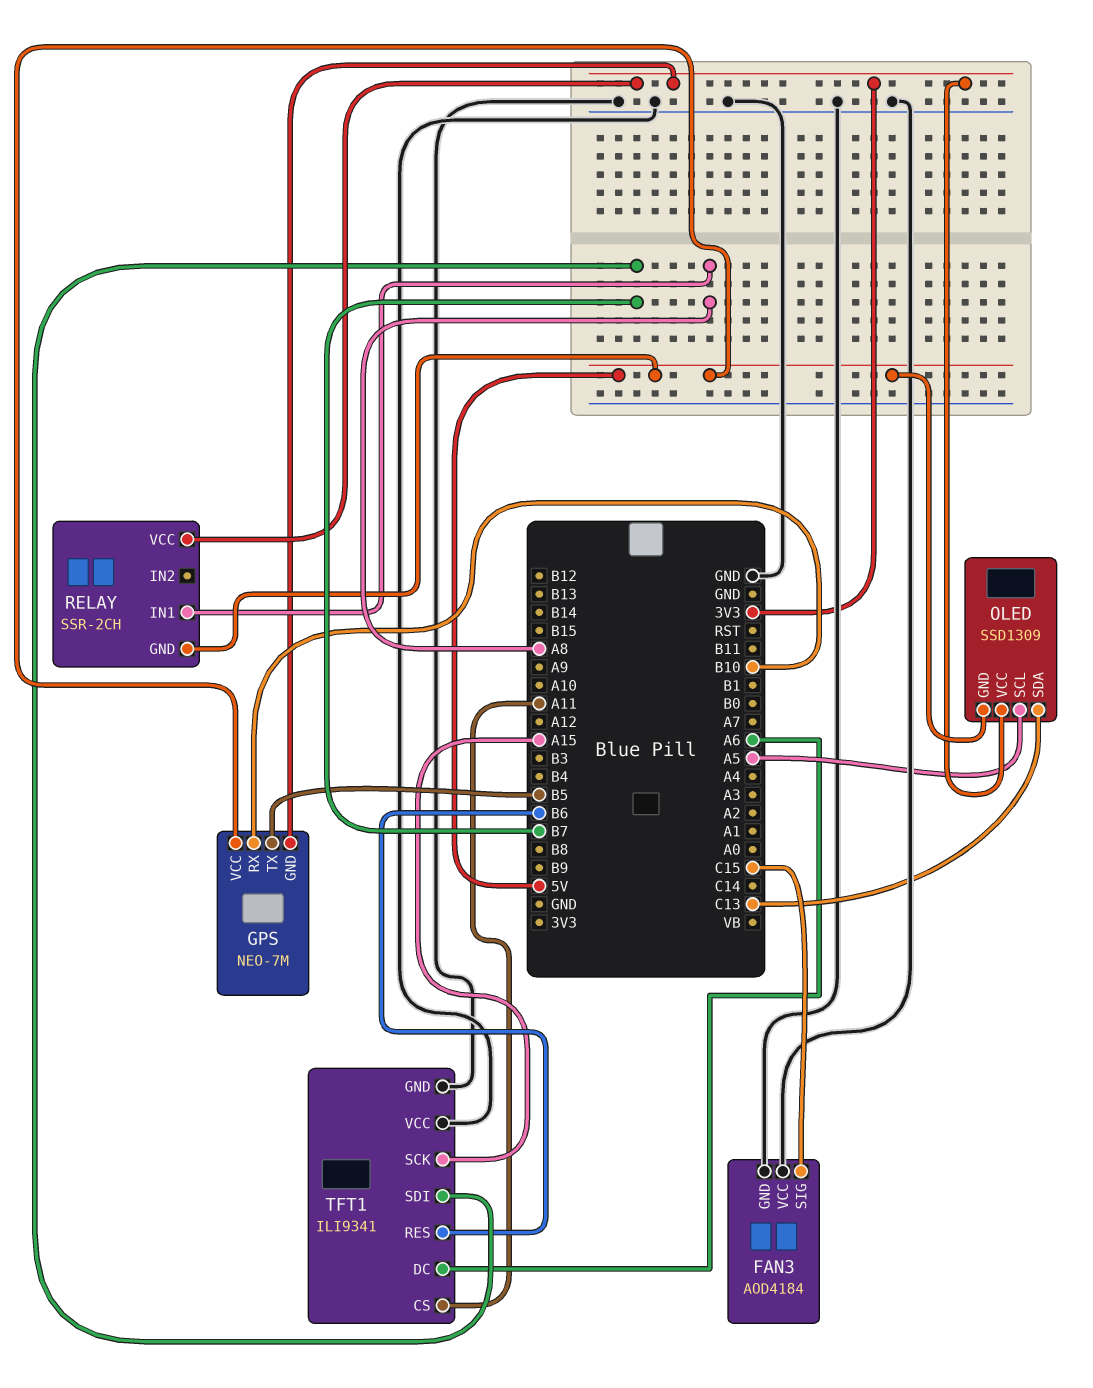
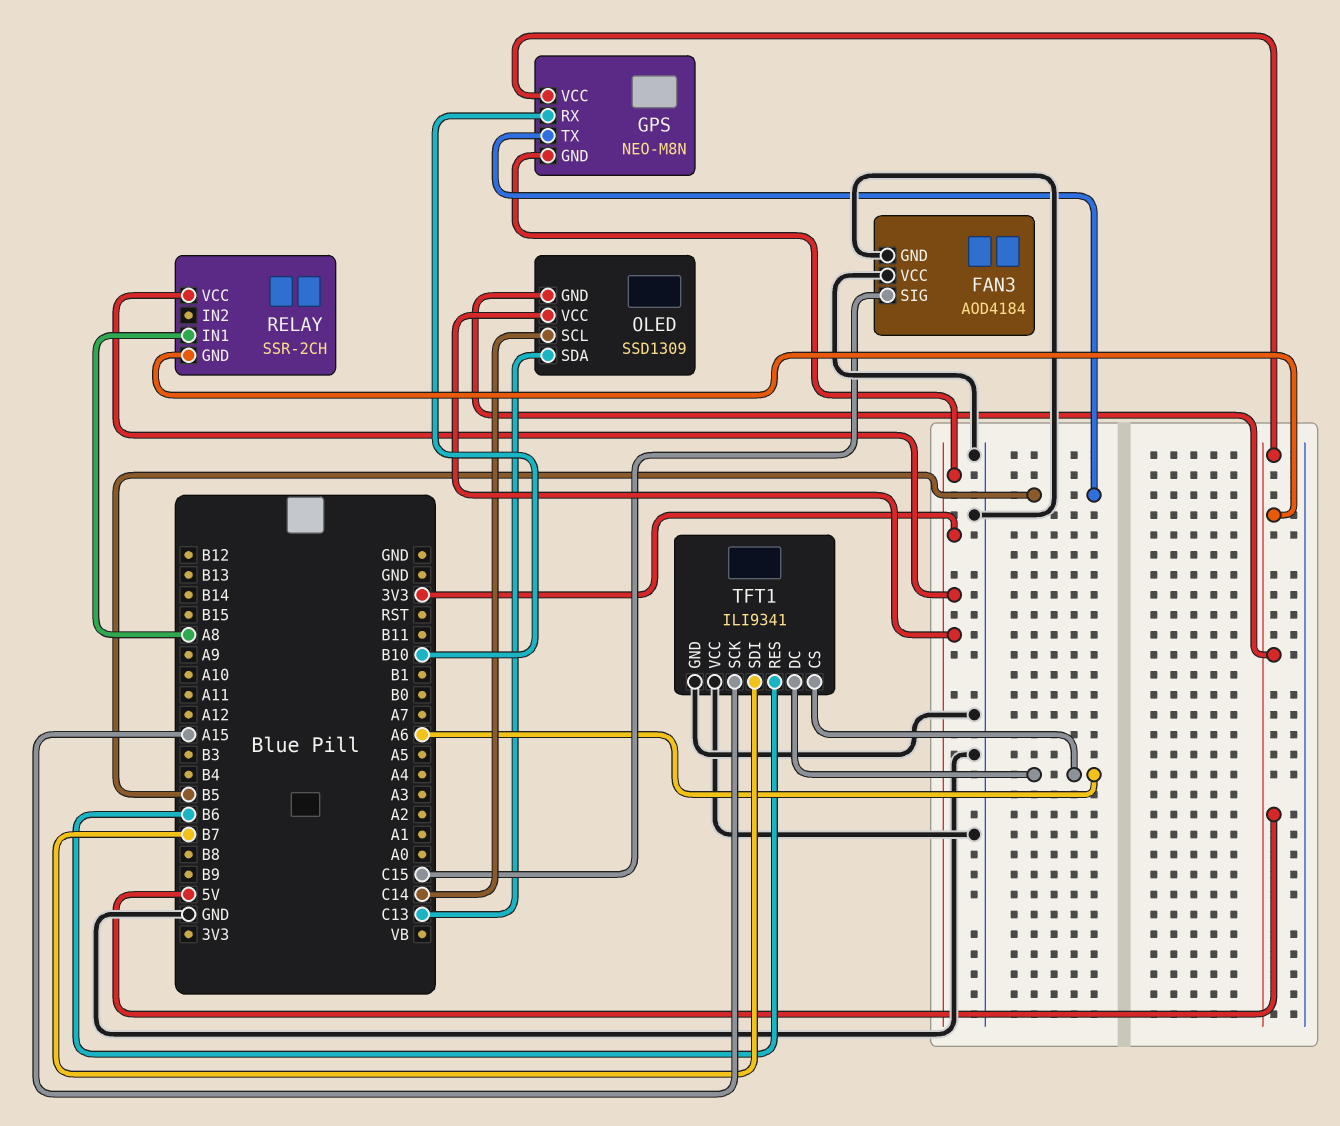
GPS: NEO-7M -> NEO-M8N
OLED pin SCL: A5 -> C14
TFT1 pin CS: A11 -> A6

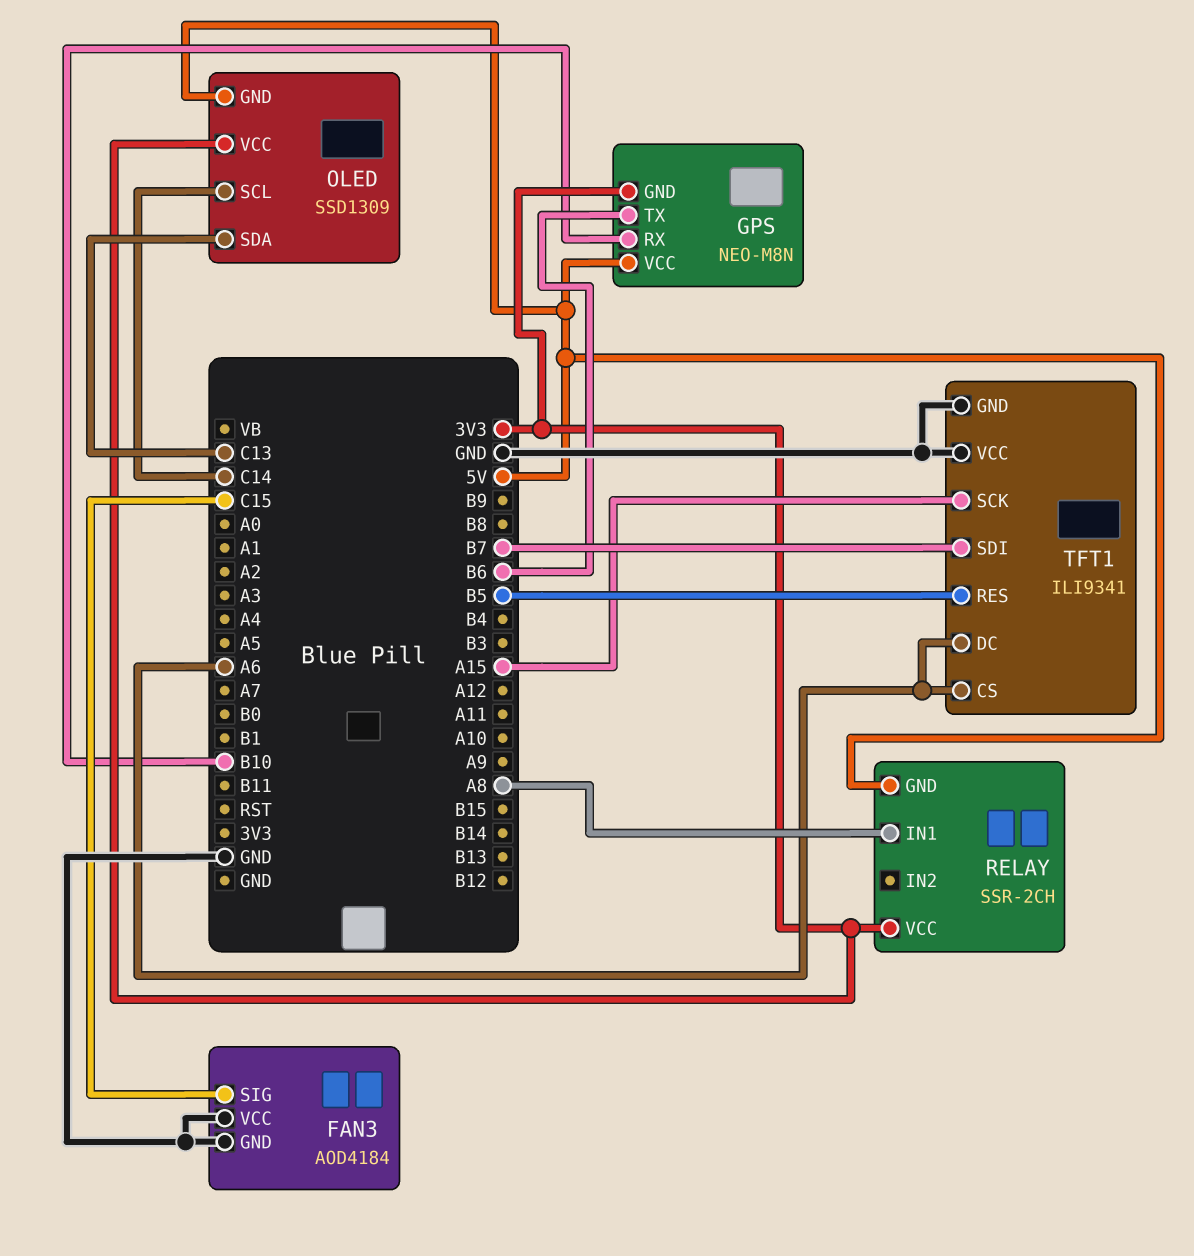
GPS pin TX: B5 -> B6
TFT1 pin RES: B6 -> B5

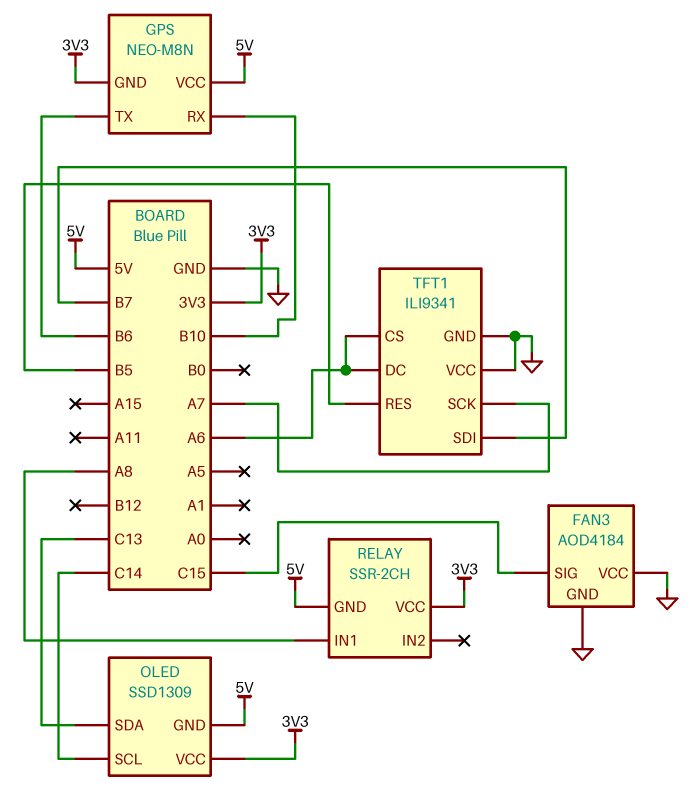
TFT1 pin SCK: A15 -> A7

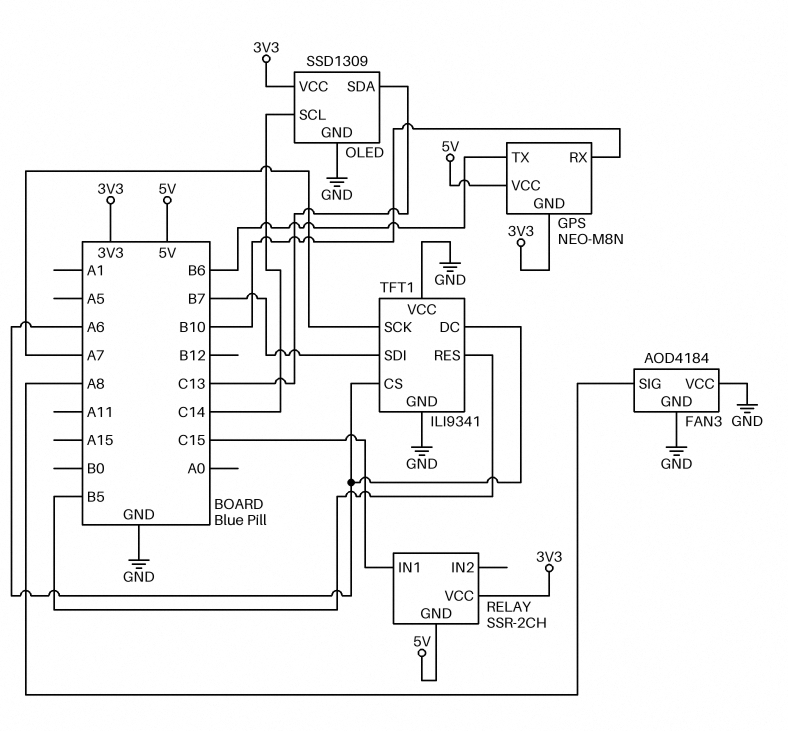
FAN3 pin SIG: C15 -> A8
OLED pin GND: 5V -> GND
RELAY pin IN1: A8 -> C15

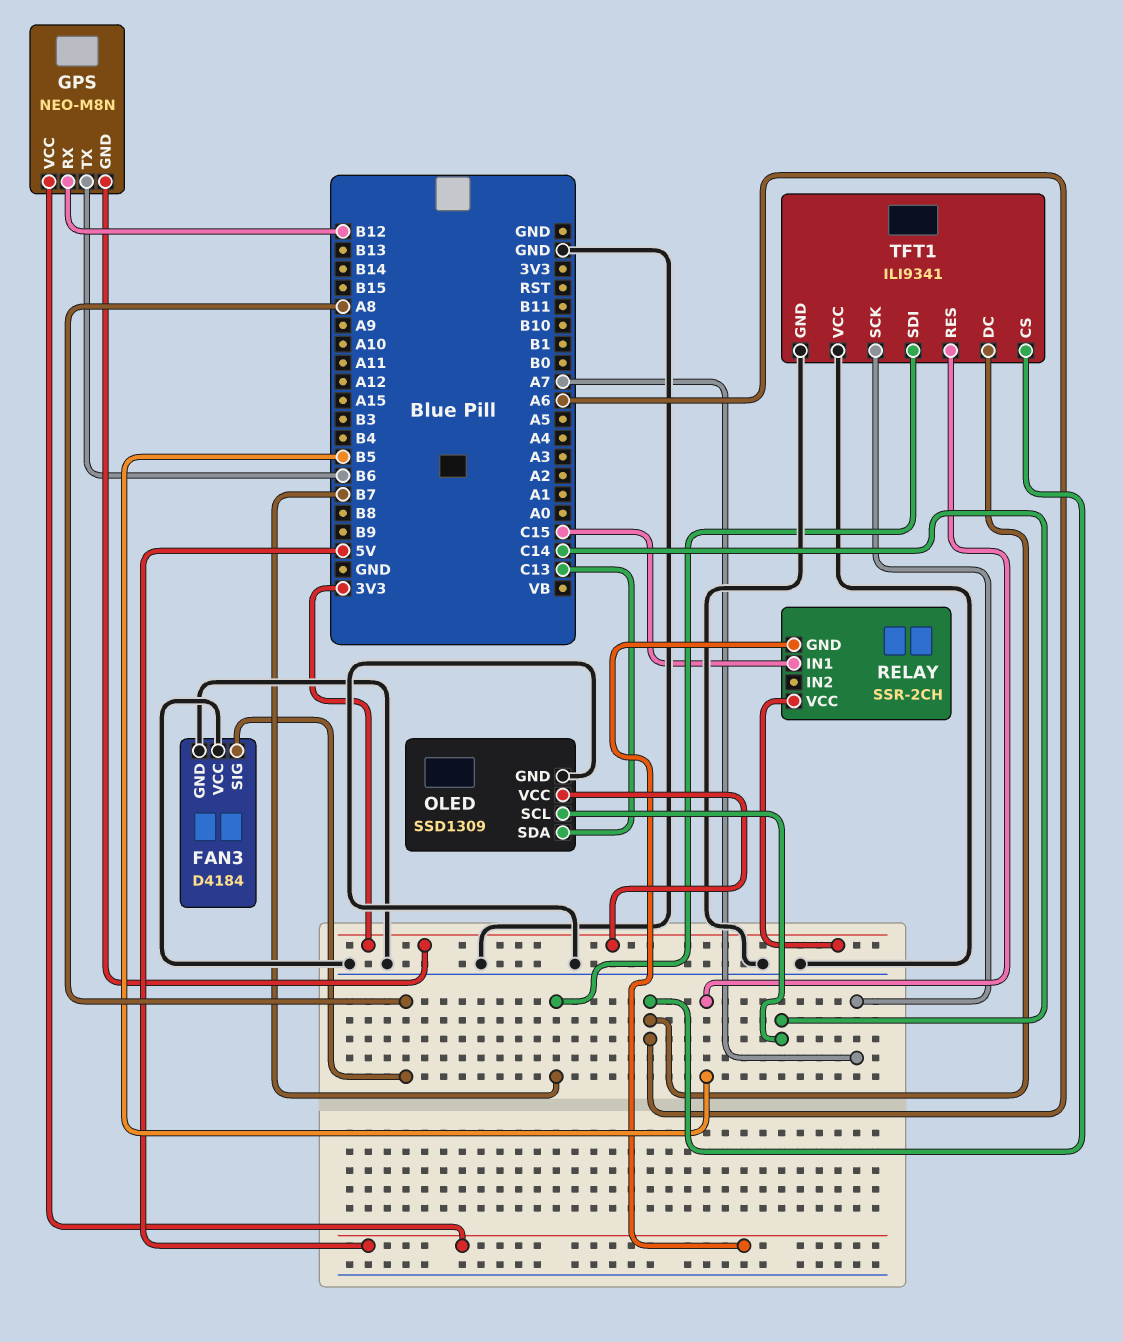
FAN3: AOD4184 -> D4184
GPS pin RX: B10 -> B12

